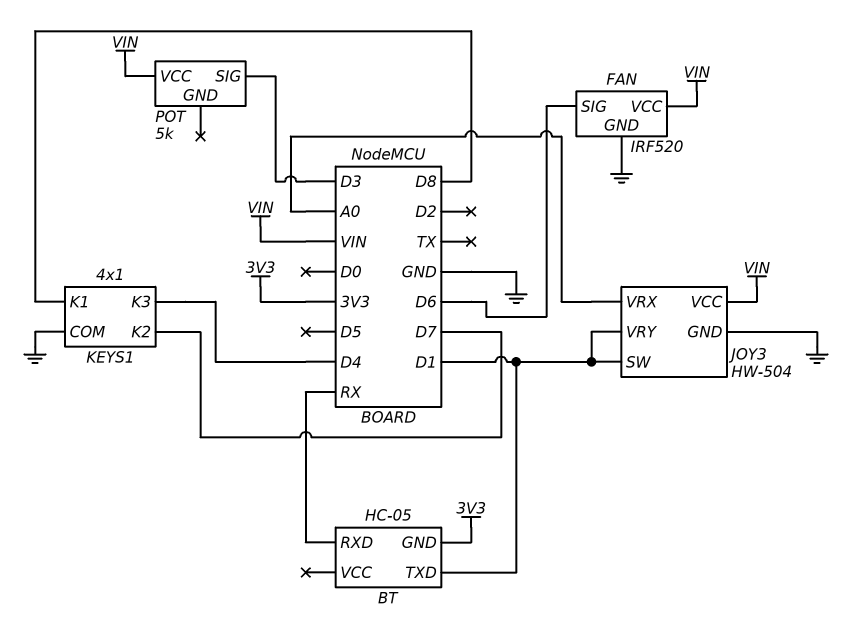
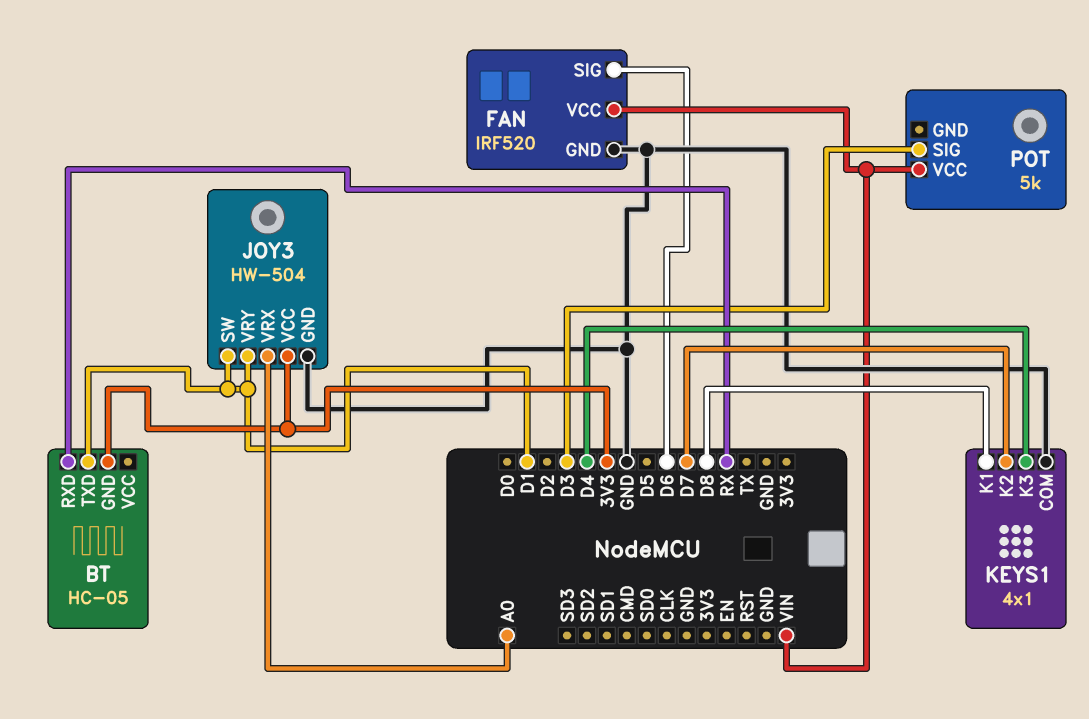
JOY3 pin VCC: VIN -> 3V3

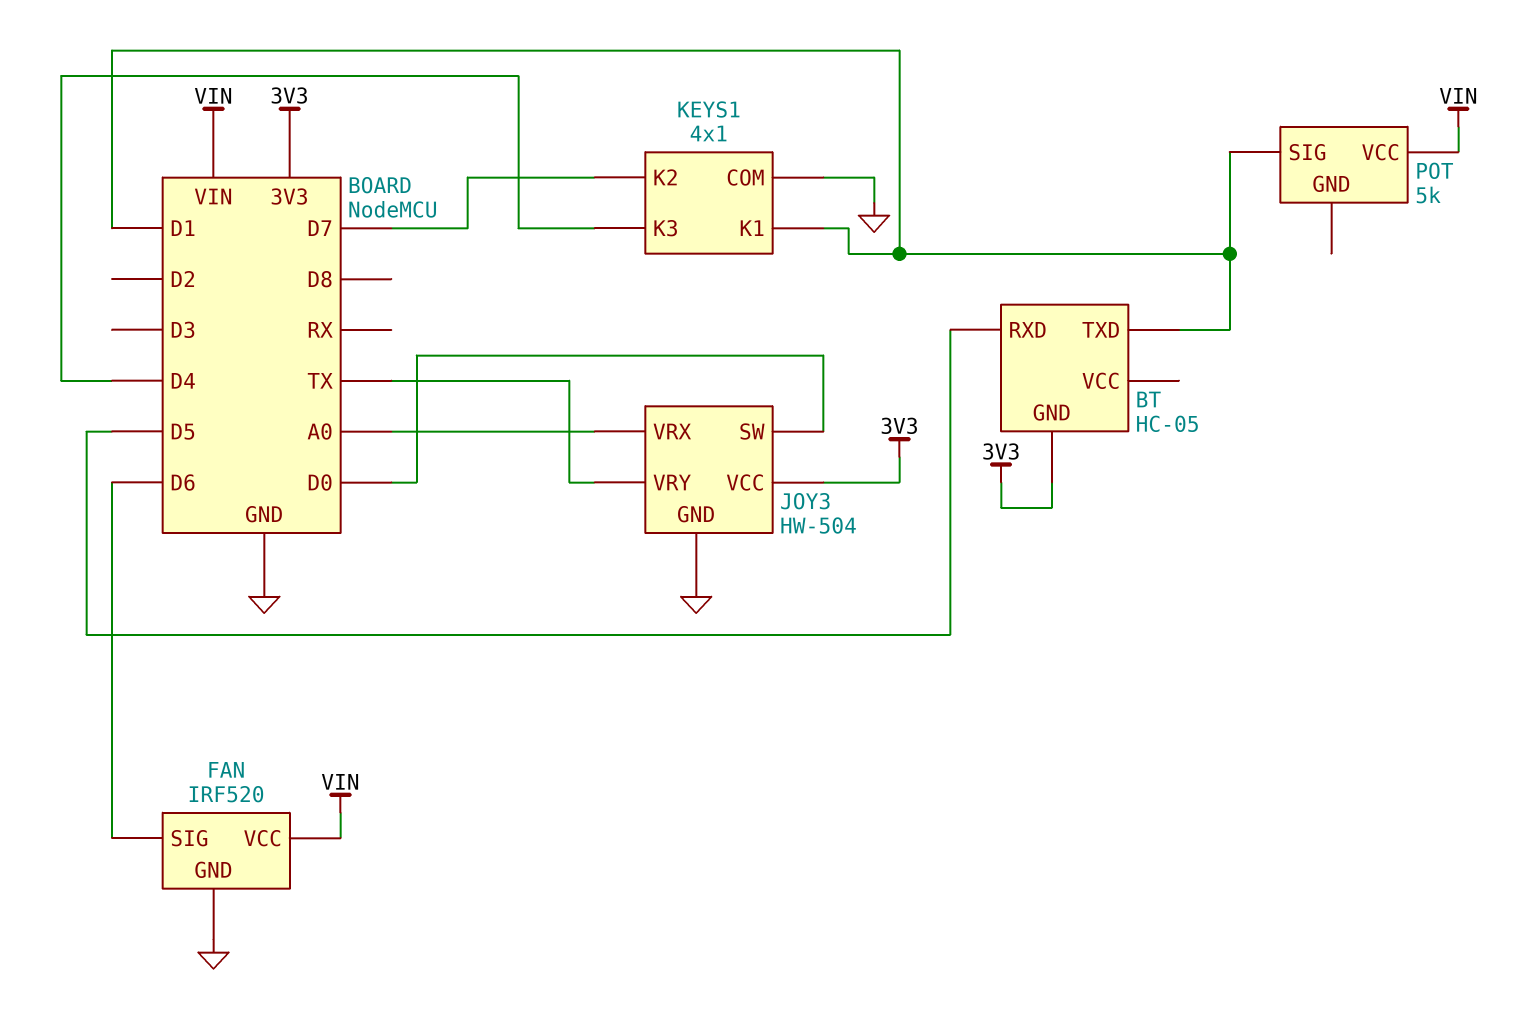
BT pin RXD: RX -> D5
JOY3 pin SW: D1 -> D0
JOY3 pin VRY: D1 -> TX
KEYS1 pin K1: D8 -> D1
POT pin SIG: D3 -> D1

